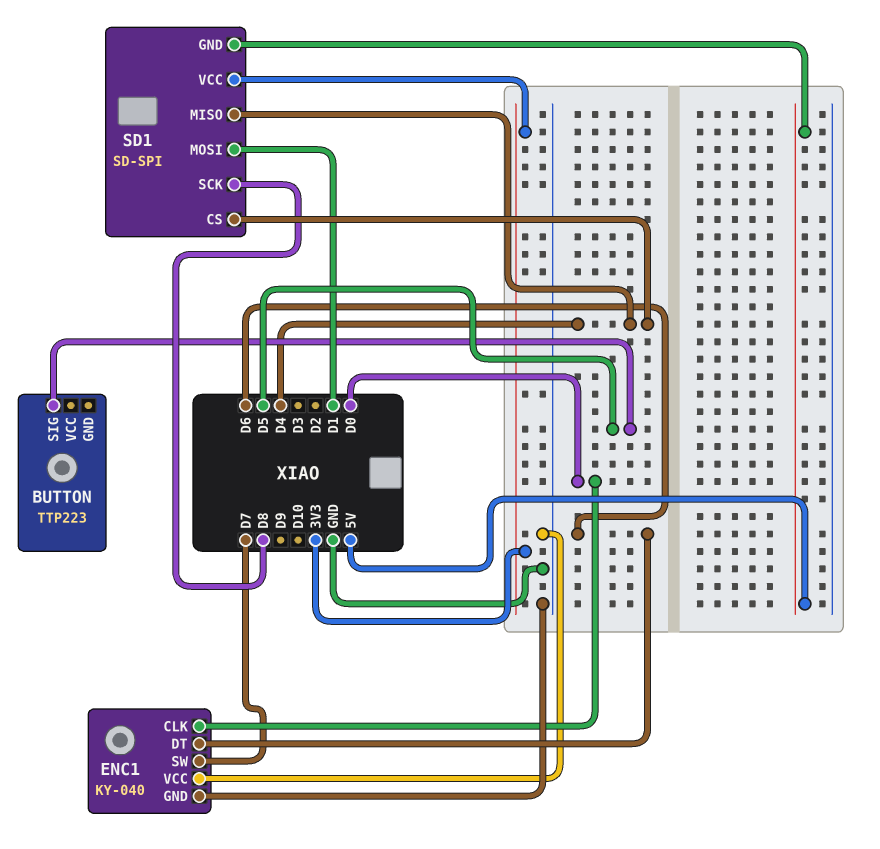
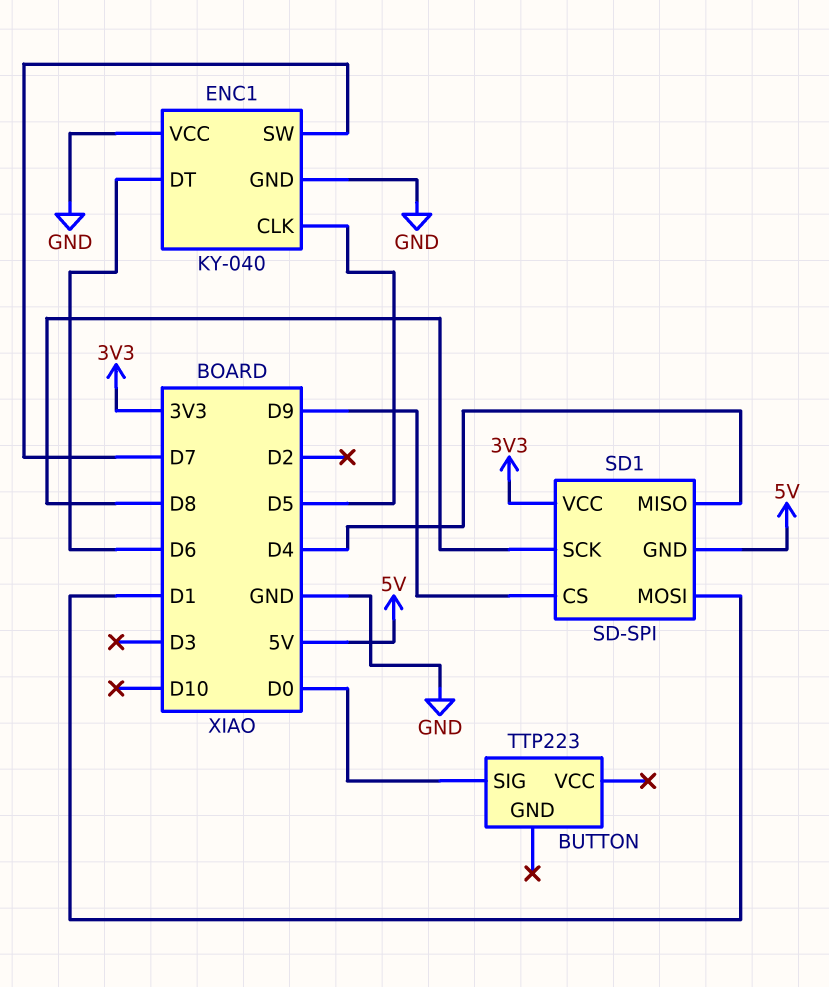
BUTTON pin SIG: D5 -> D0
ENC1 pin CLK: D0 -> D5
SD1 pin CS: D4 -> D9

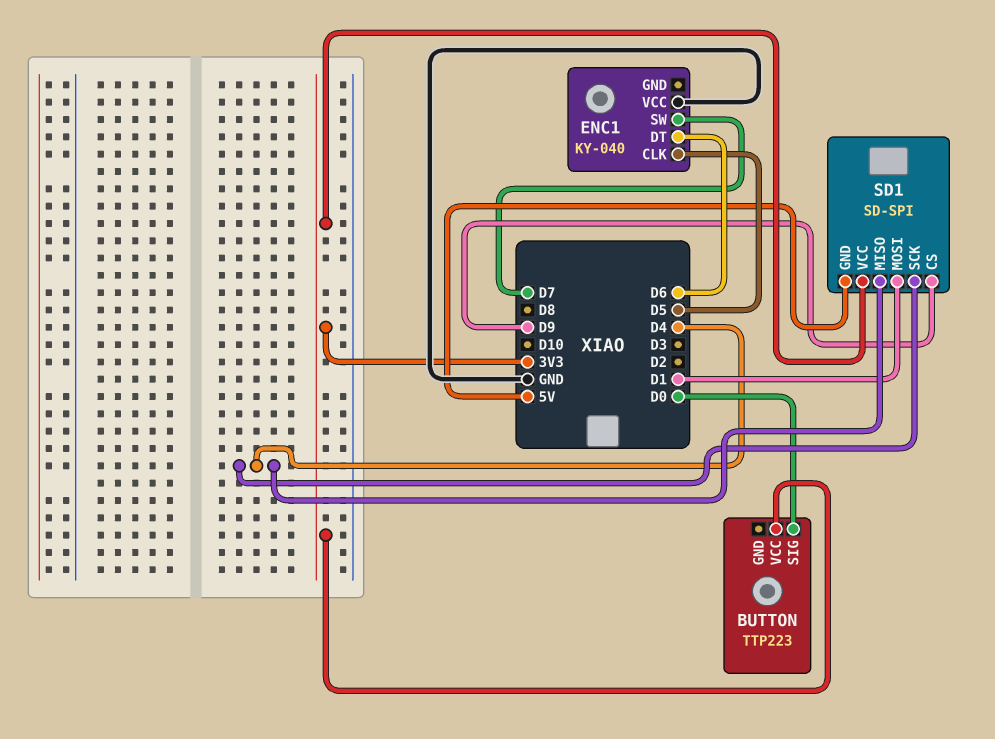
BUTTON pin VCC: none -> 3V3
ENC1 pin GND: GND -> none
SD1 pin SCK: D8 -> D4

